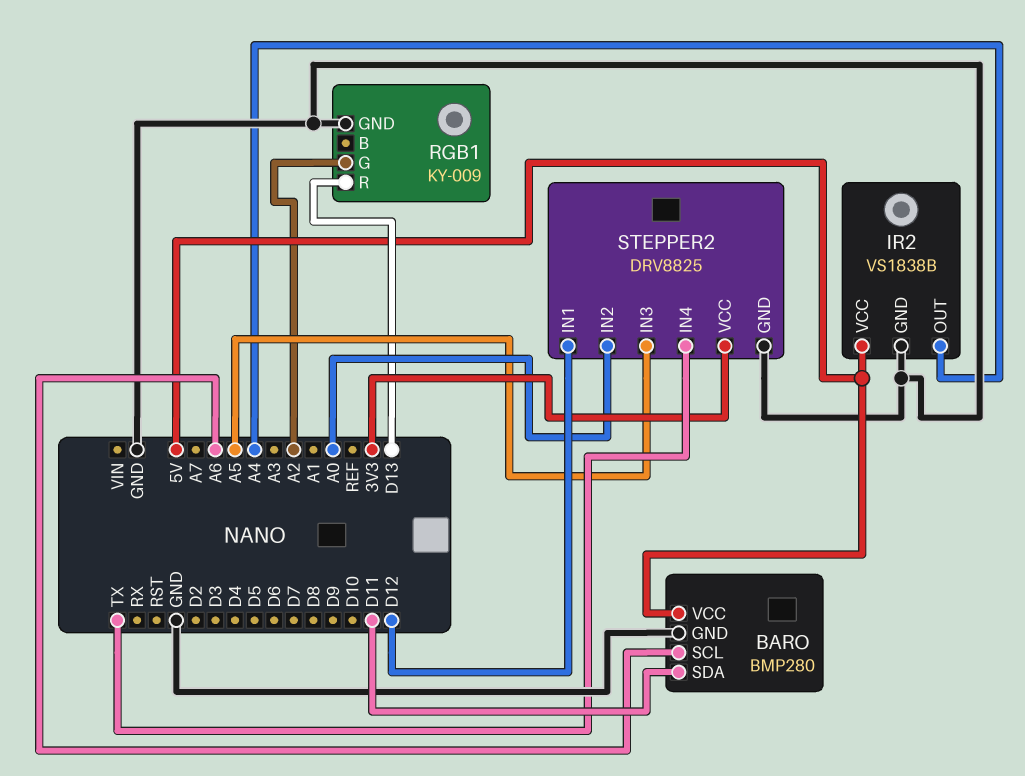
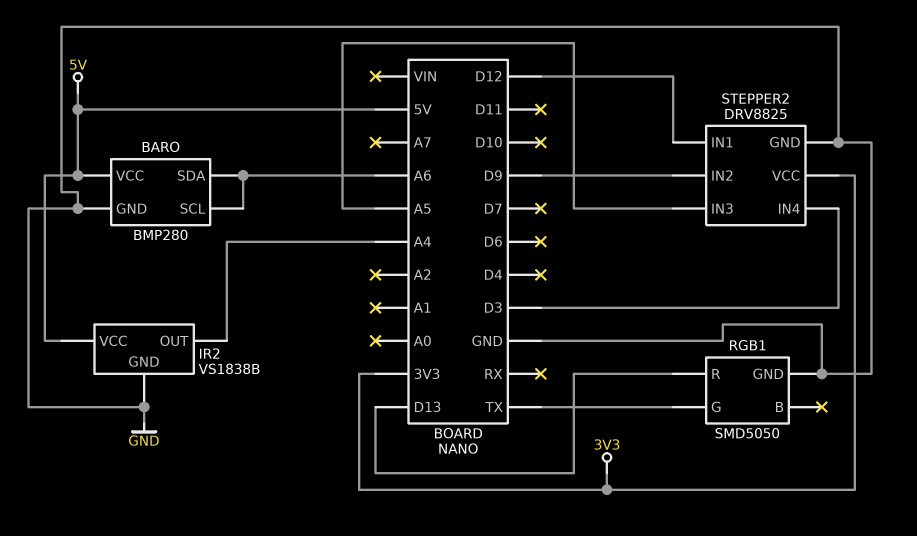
BARO pin SDA: D11 -> A6
RGB1: KY-009 -> SMD5050
RGB1 pin G: A2 -> TX
STEPPER2 pin IN2: A0 -> D9
STEPPER2 pin IN4: TX -> D3

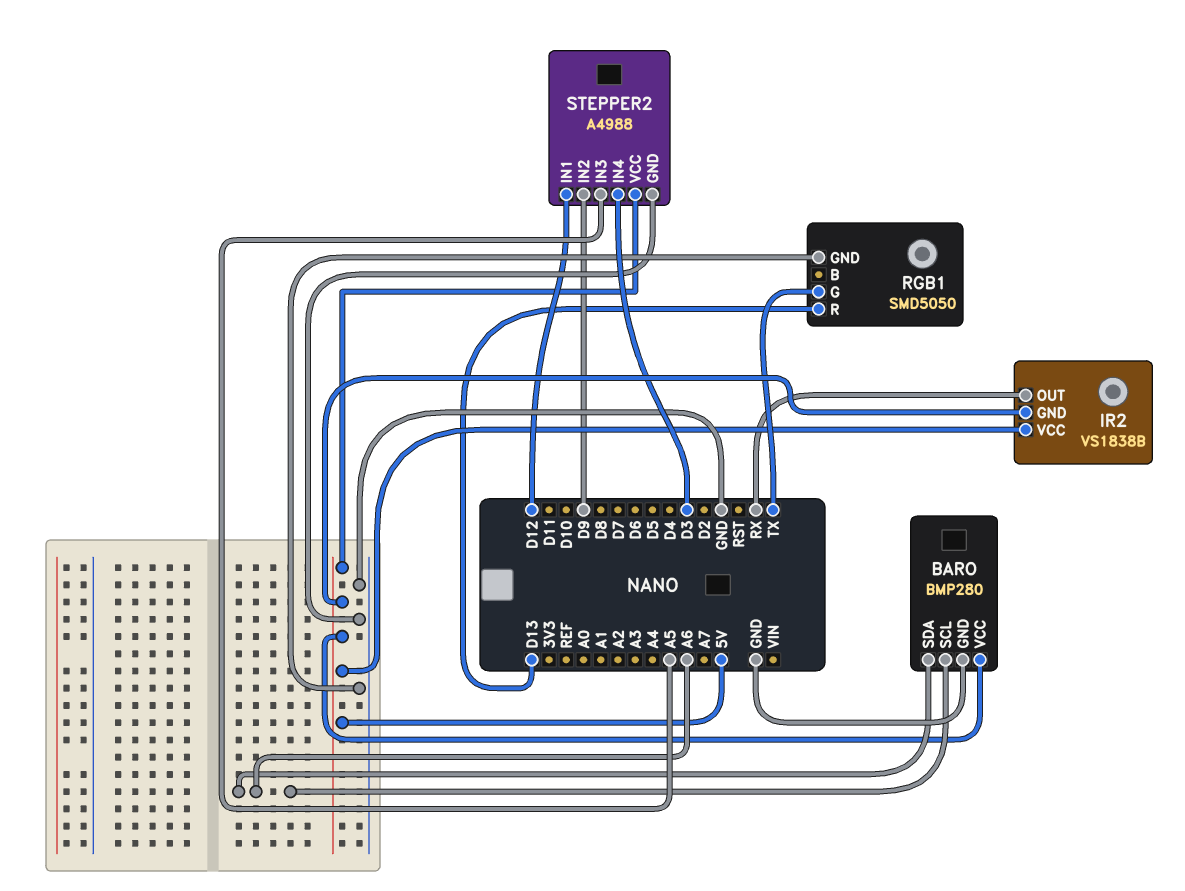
IR2 pin GND: GND -> 5V
IR2 pin OUT: A4 -> RX
STEPPER2: DRV8825 -> A4988
STEPPER2 pin VCC: 3V3 -> 5V

